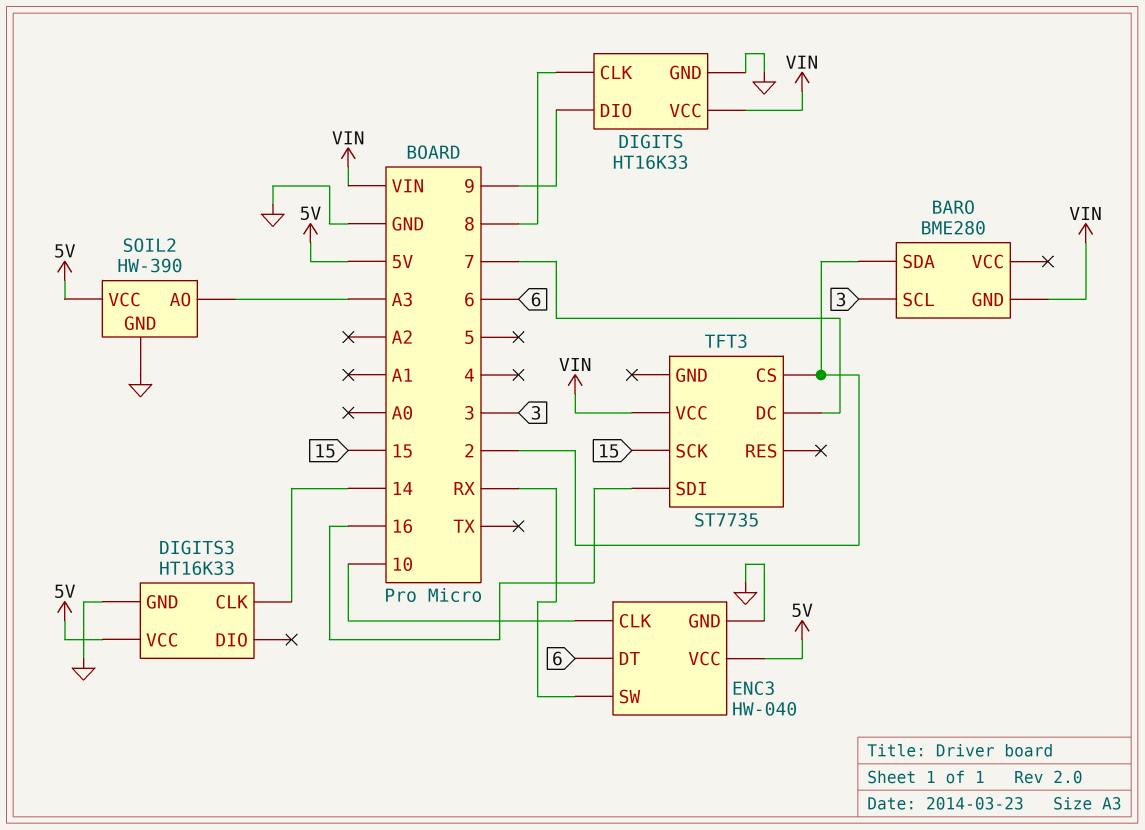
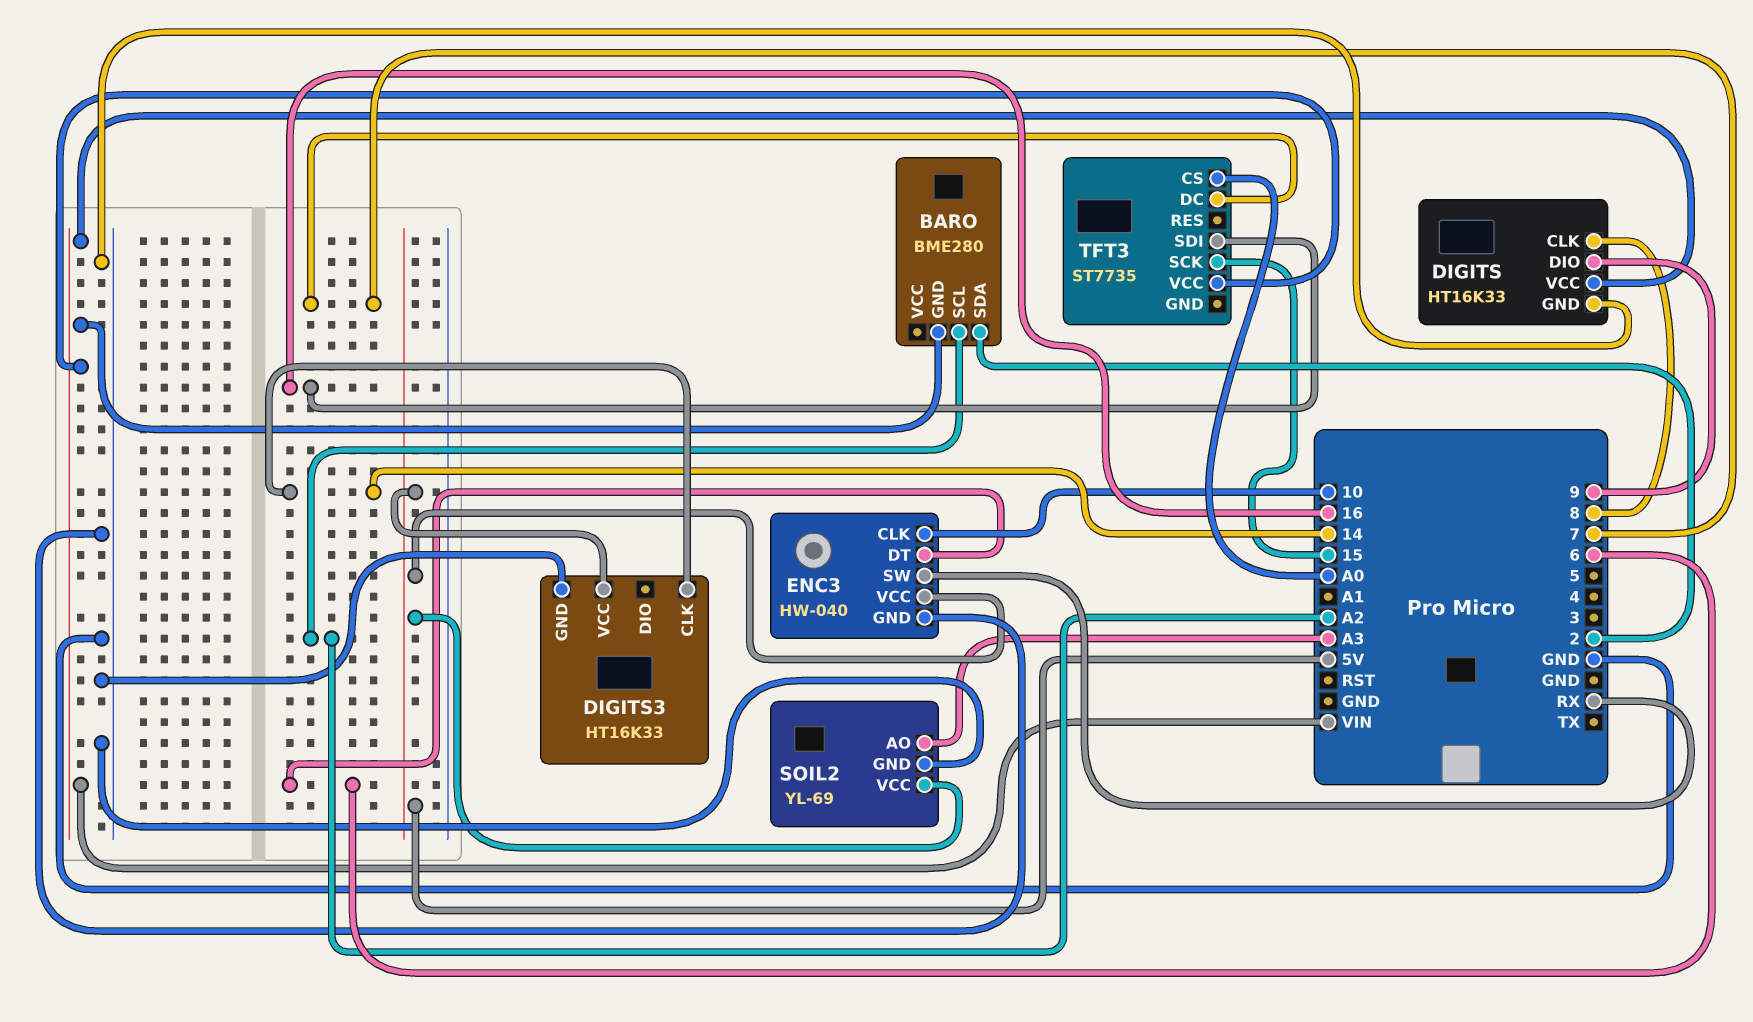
BARO pin SCL: 3 -> A2
SOIL2: HW-390 -> YL-69
TFT3 pin CS: 2 -> A0

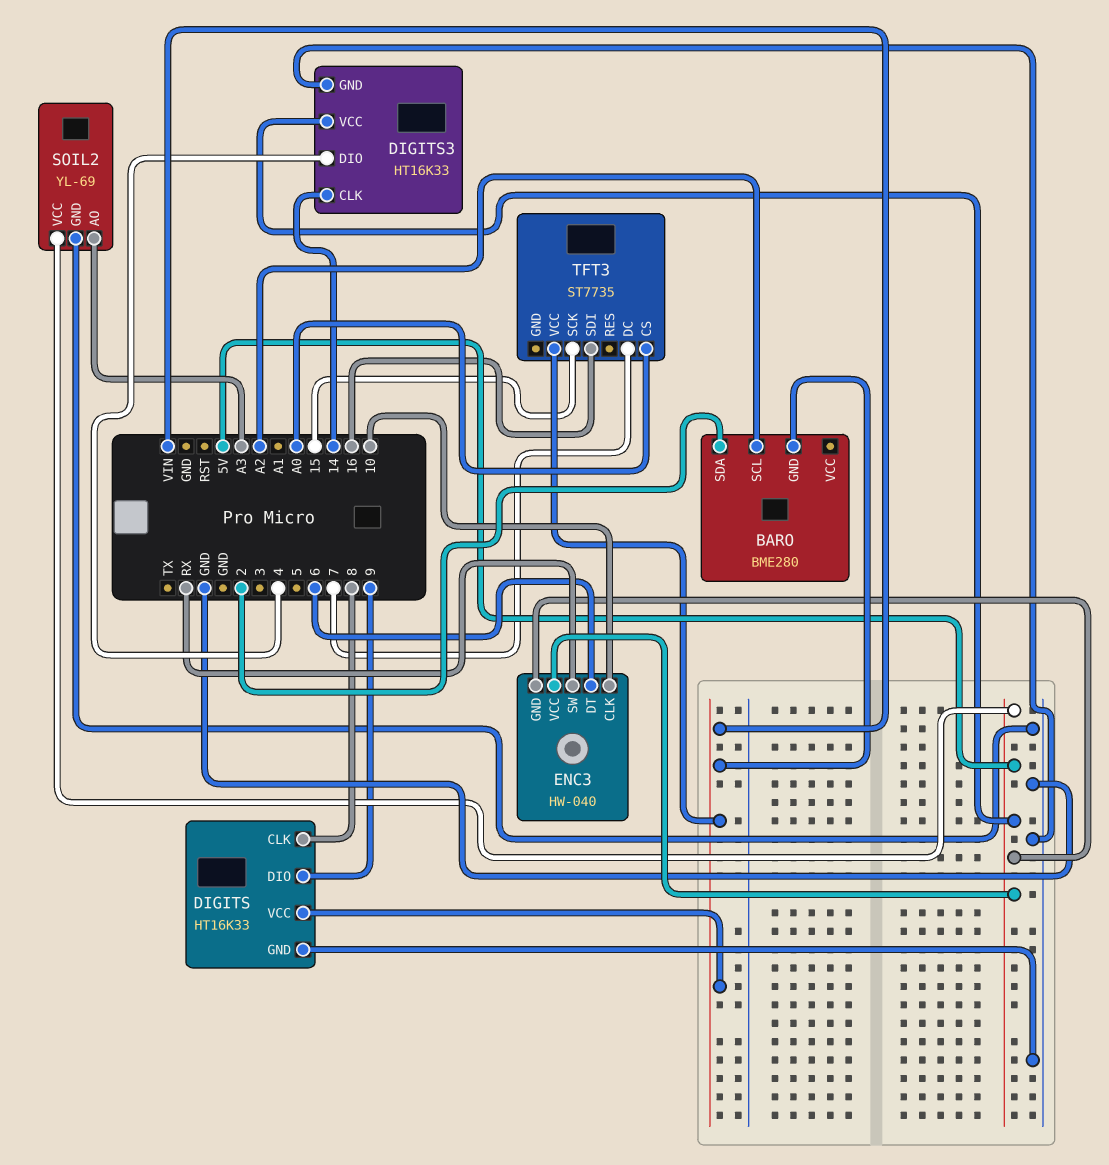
DIGITS3 pin DIO: none -> 4
ENC3 pin GND: GND -> 5V

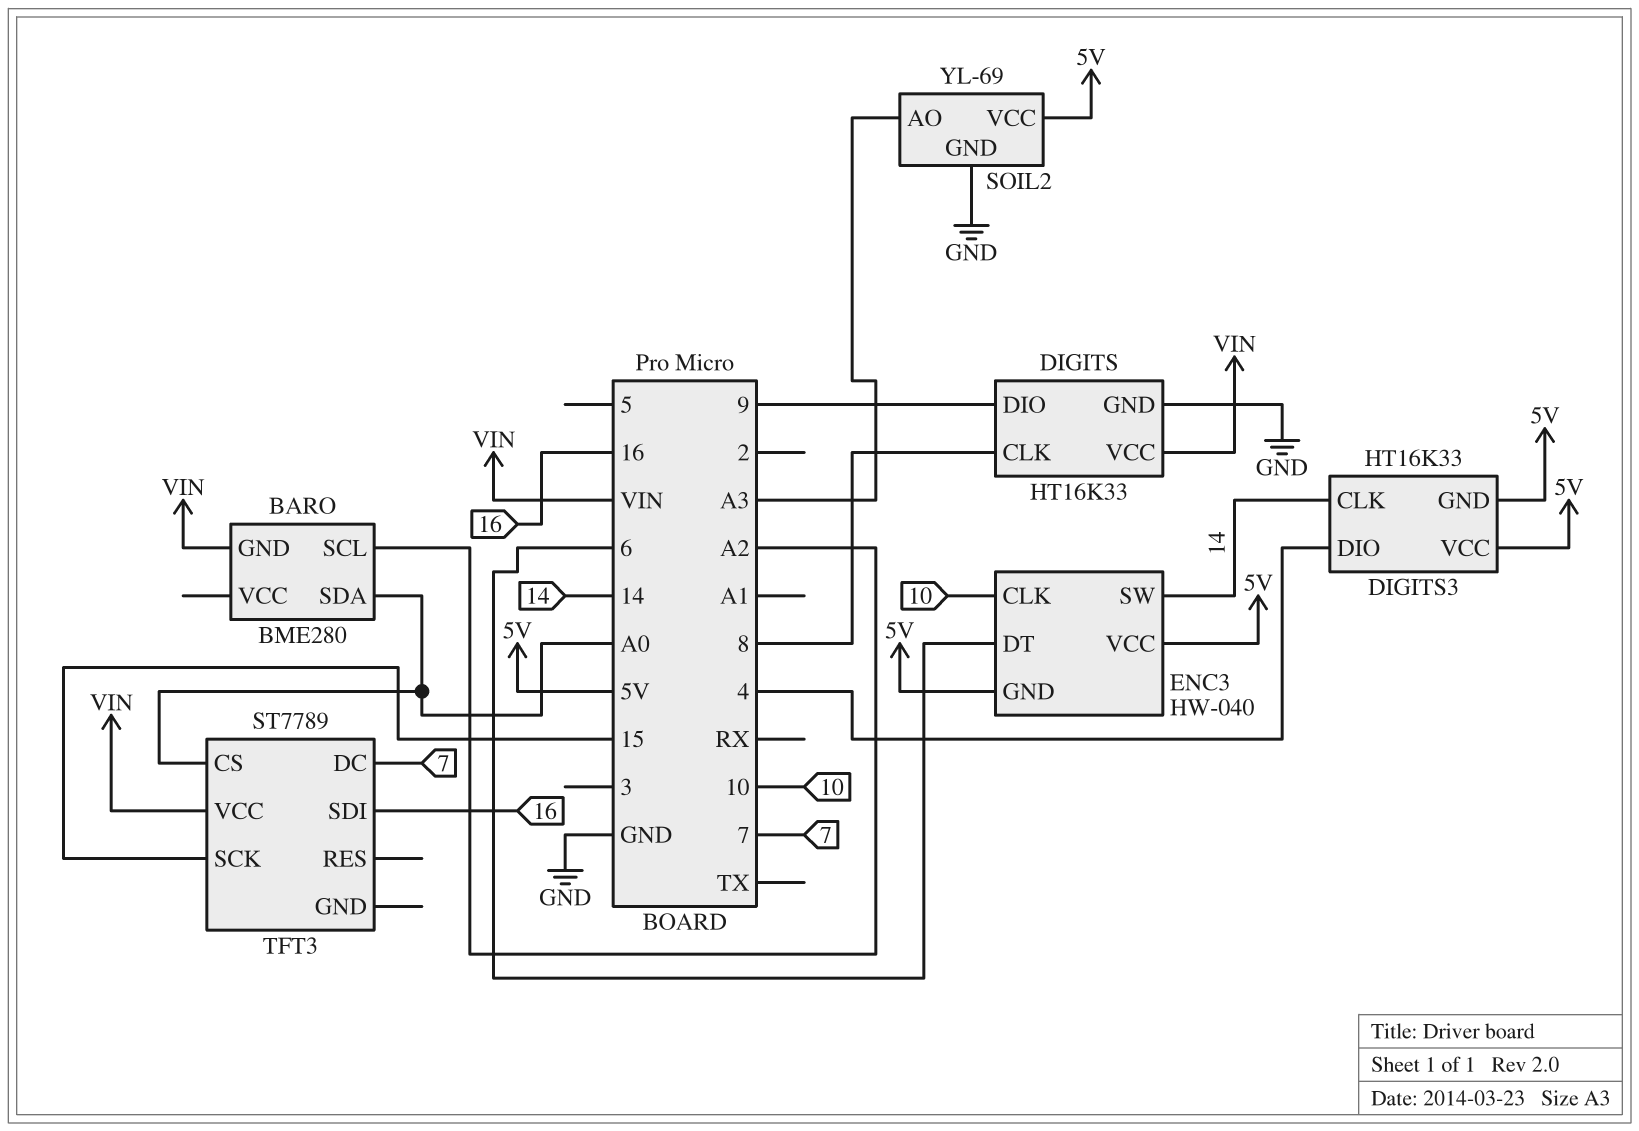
BARO pin SDA: 2 -> A0
DIGITS3 pin GND: GND -> 5V
ENC3 pin SW: RX -> 14
TFT3: ST7735 -> ST7789

